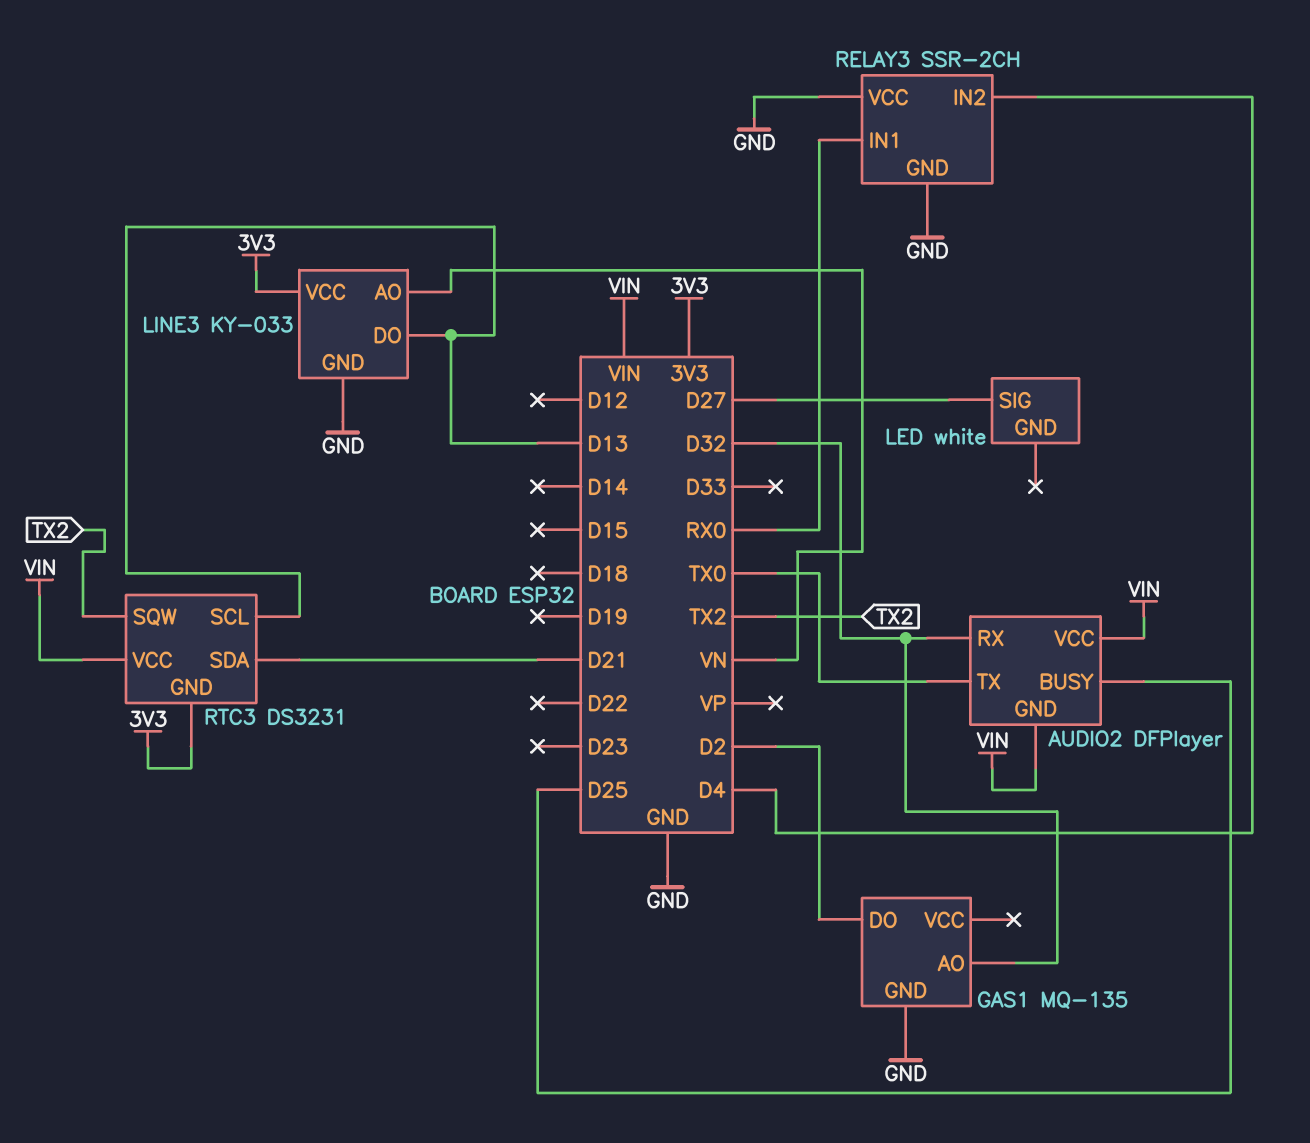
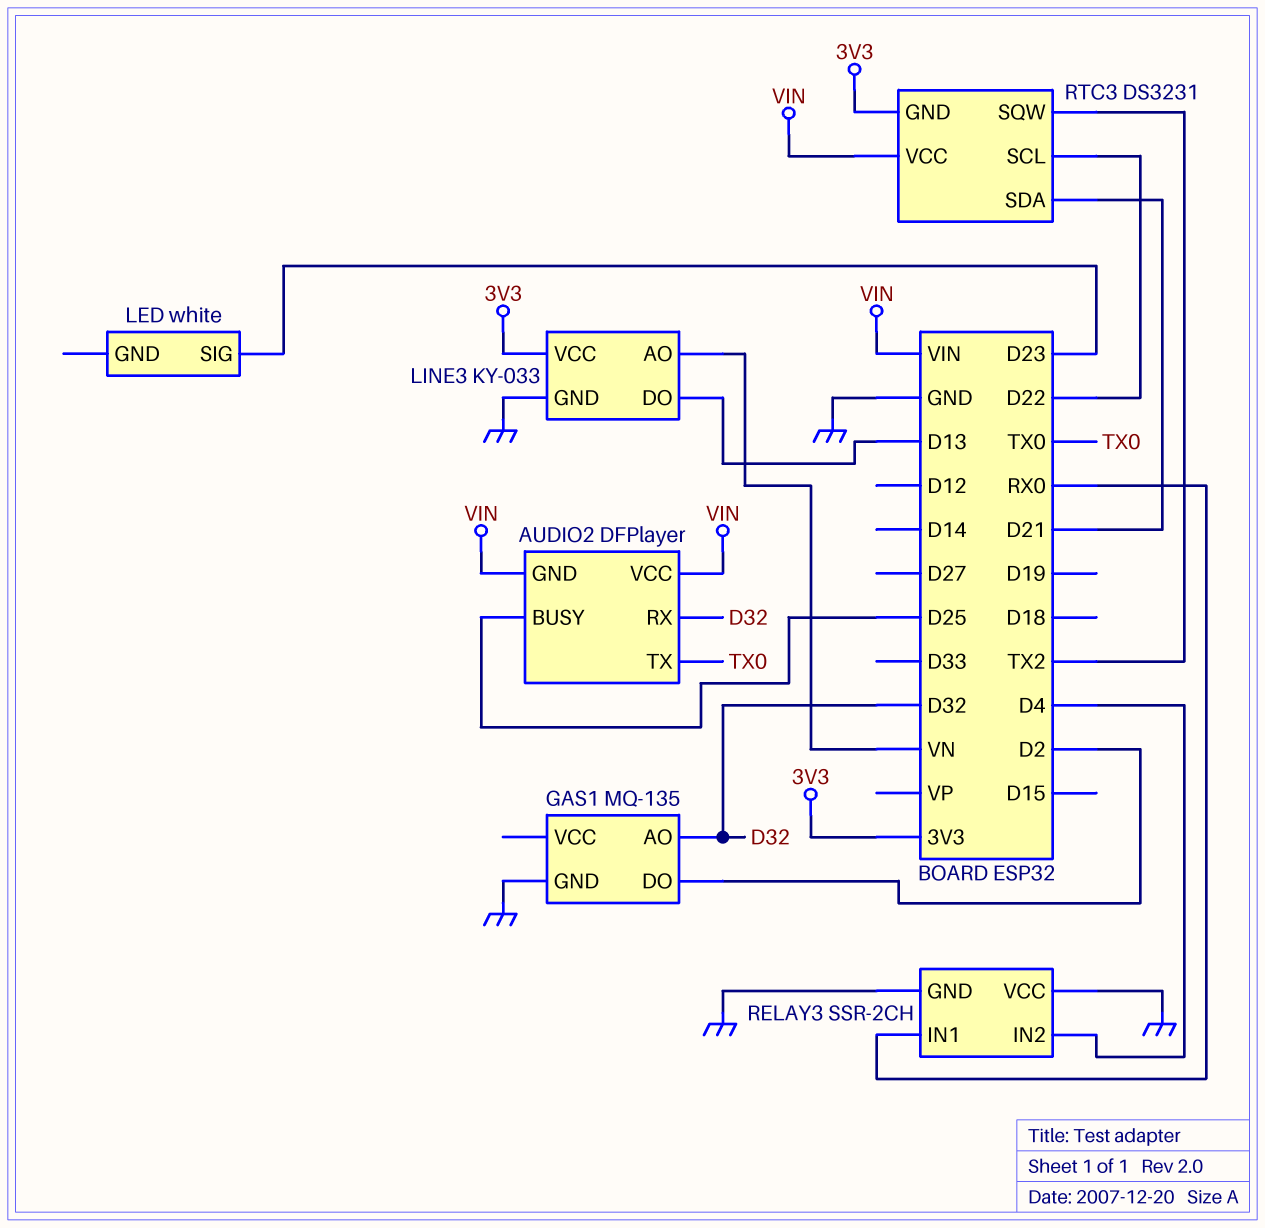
LED pin SIG: D27 -> D23
RTC3 pin SCL: D13 -> D22

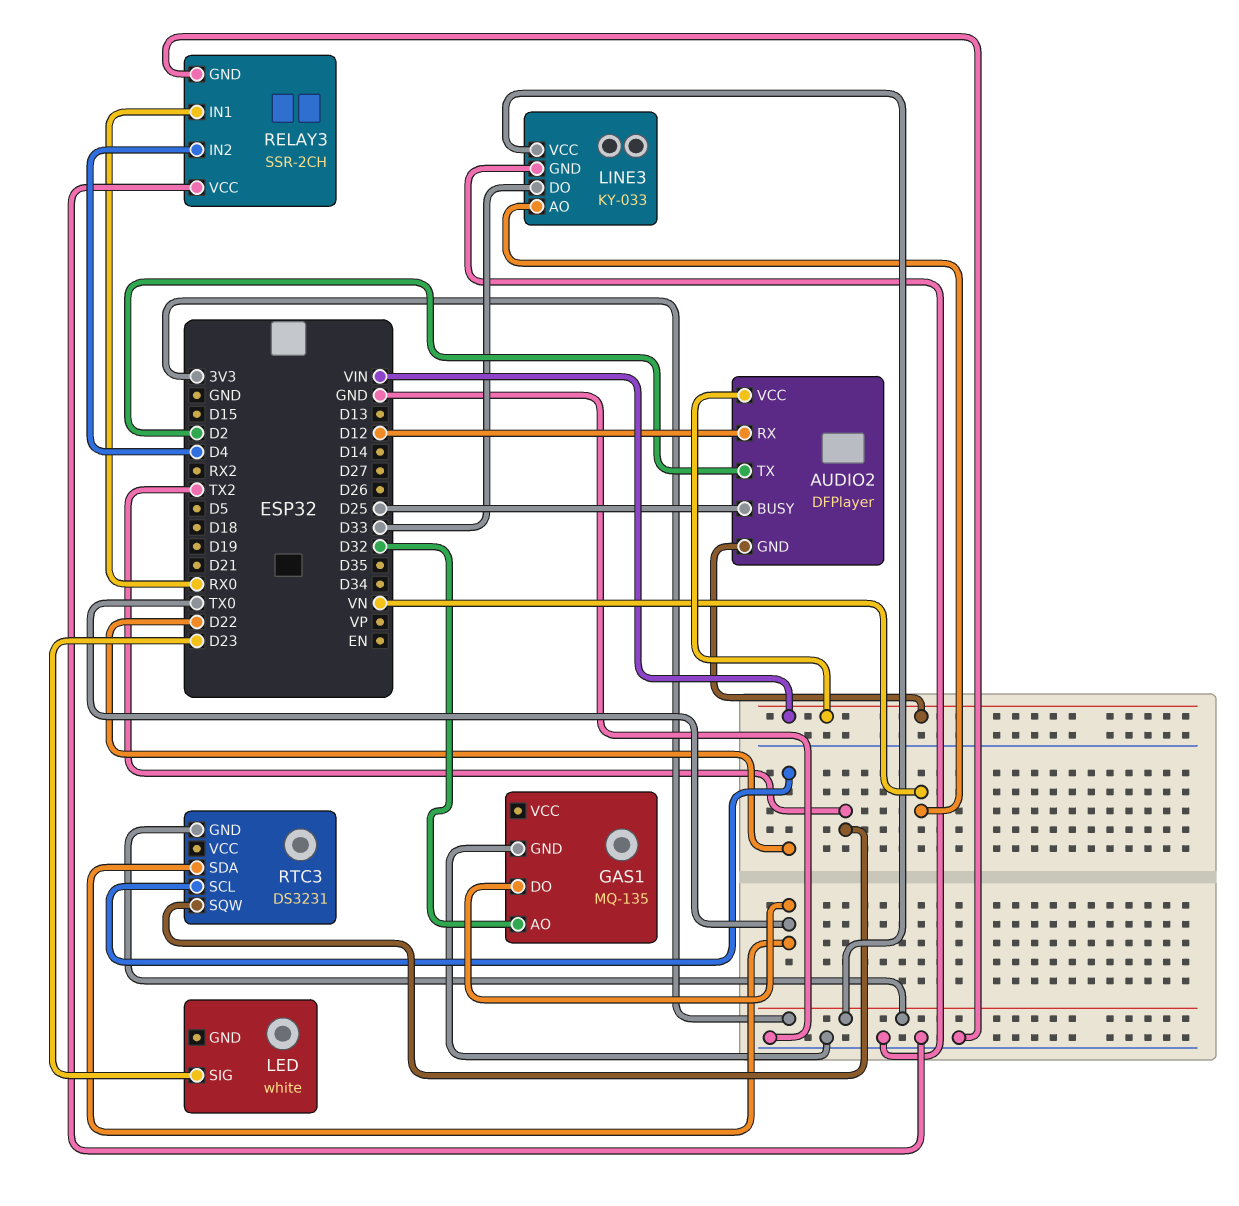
AUDIO2 pin RX: D32 -> D12
AUDIO2 pin TX: TX0 -> D2
GAS1 pin DO: D2 -> TX0
LINE3 pin DO: D13 -> D33
RTC3 pin SDA: D21 -> TX0
RTC3 pin VCC: VIN -> none

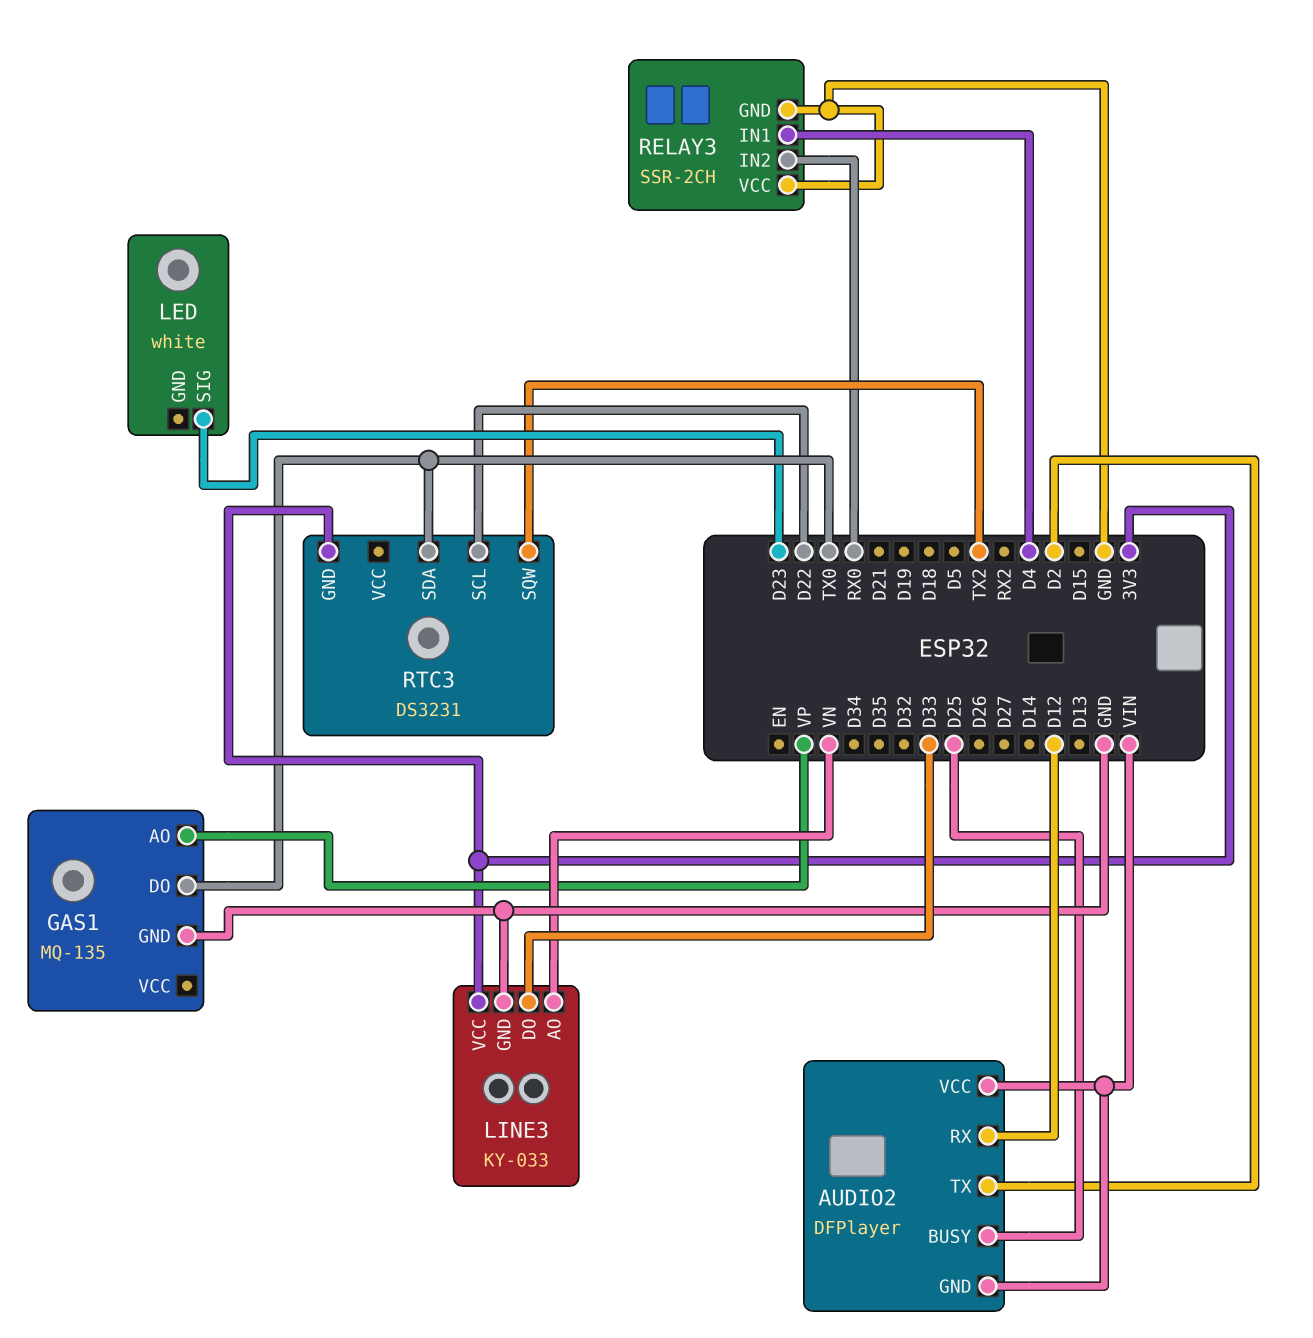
GAS1 pin AO: D32 -> VP
RELAY3 pin IN1: RX0 -> D4
RELAY3 pin IN2: D4 -> RX0

